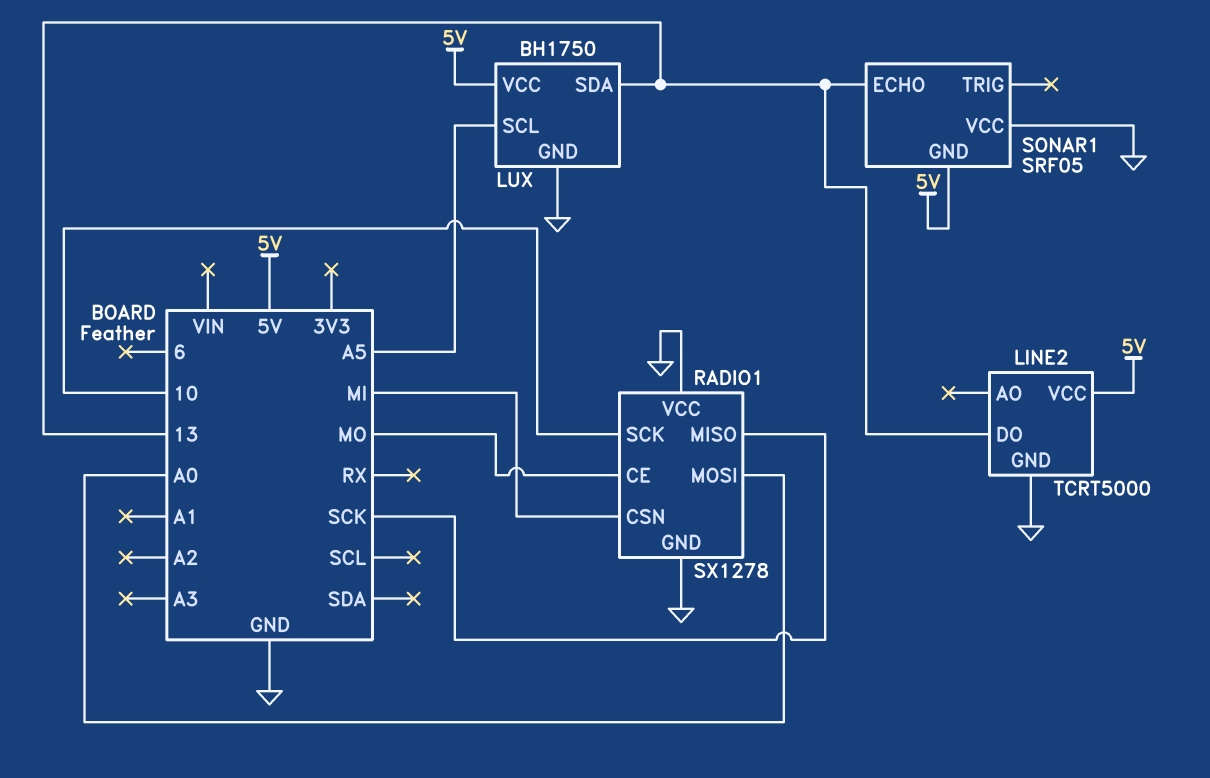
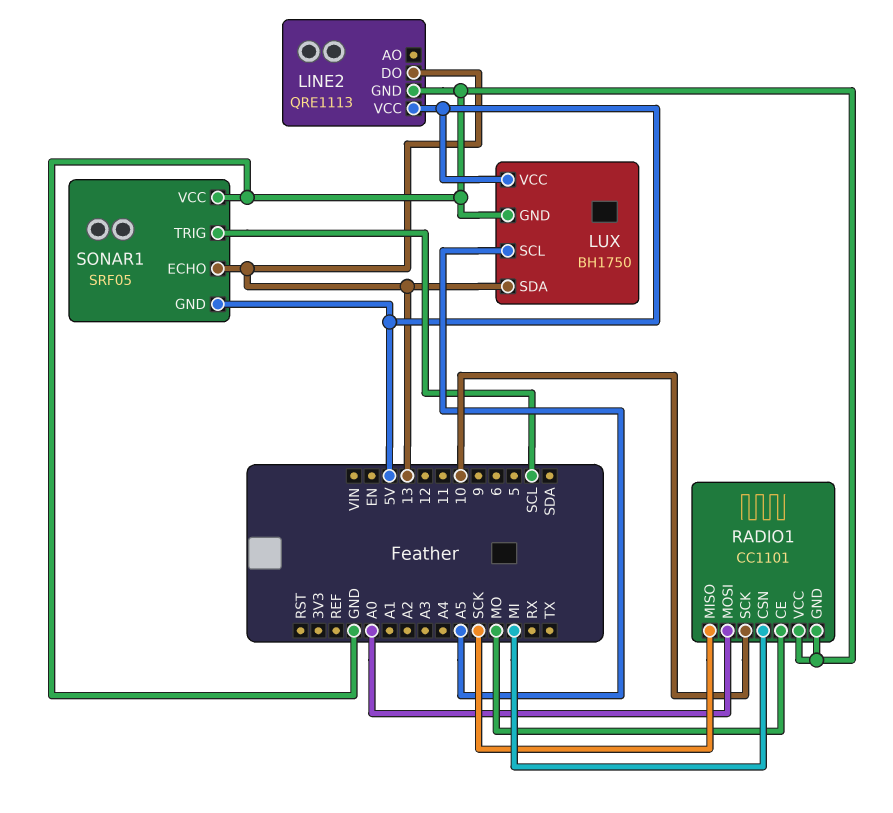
LINE2: TCRT5000 -> QRE1113
RADIO1: SX1278 -> CC1101
SONAR1 pin TRIG: none -> SCL

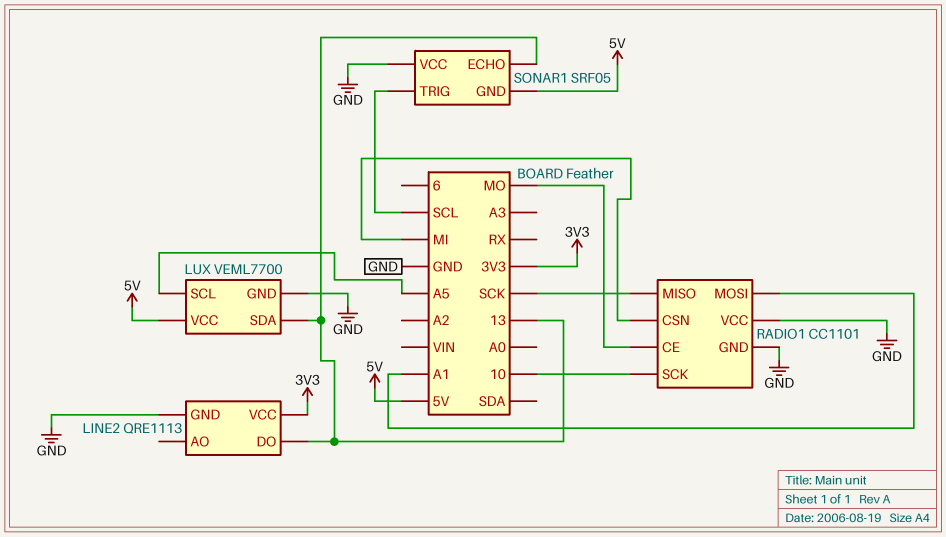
LINE2 pin VCC: 5V -> 3V3
LUX: BH1750 -> VEML7700
RADIO1 pin MOSI: A0 -> A1

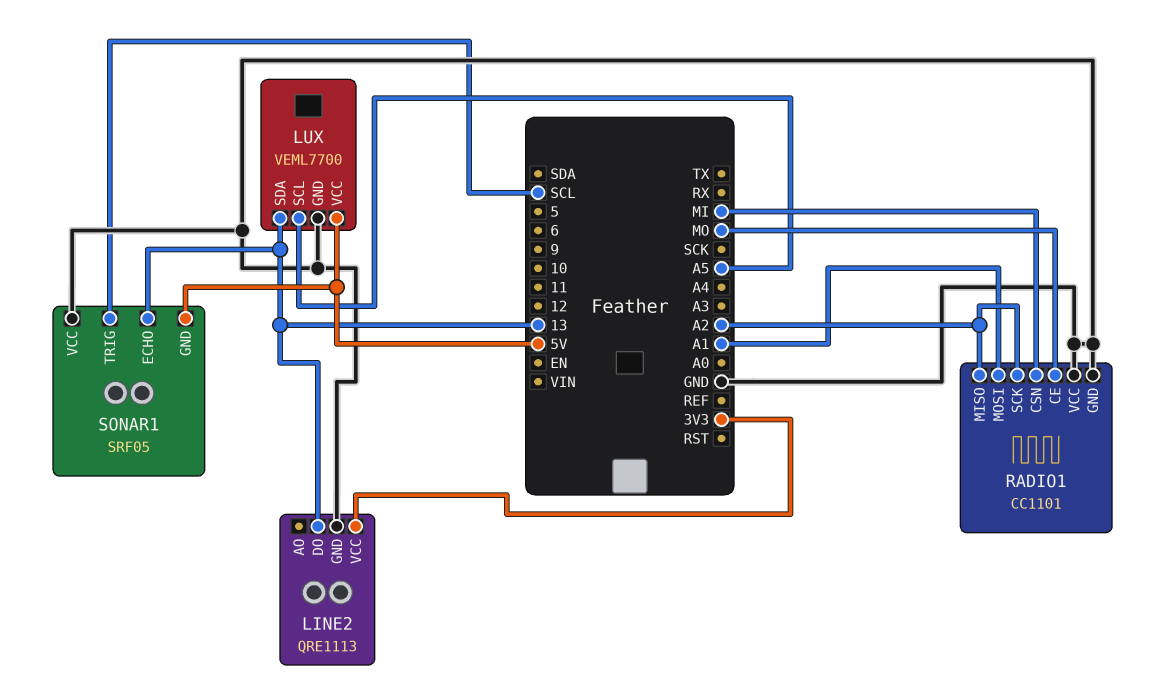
RADIO1 pin MISO: SCK -> A2
RADIO1 pin SCK: 10 -> A2

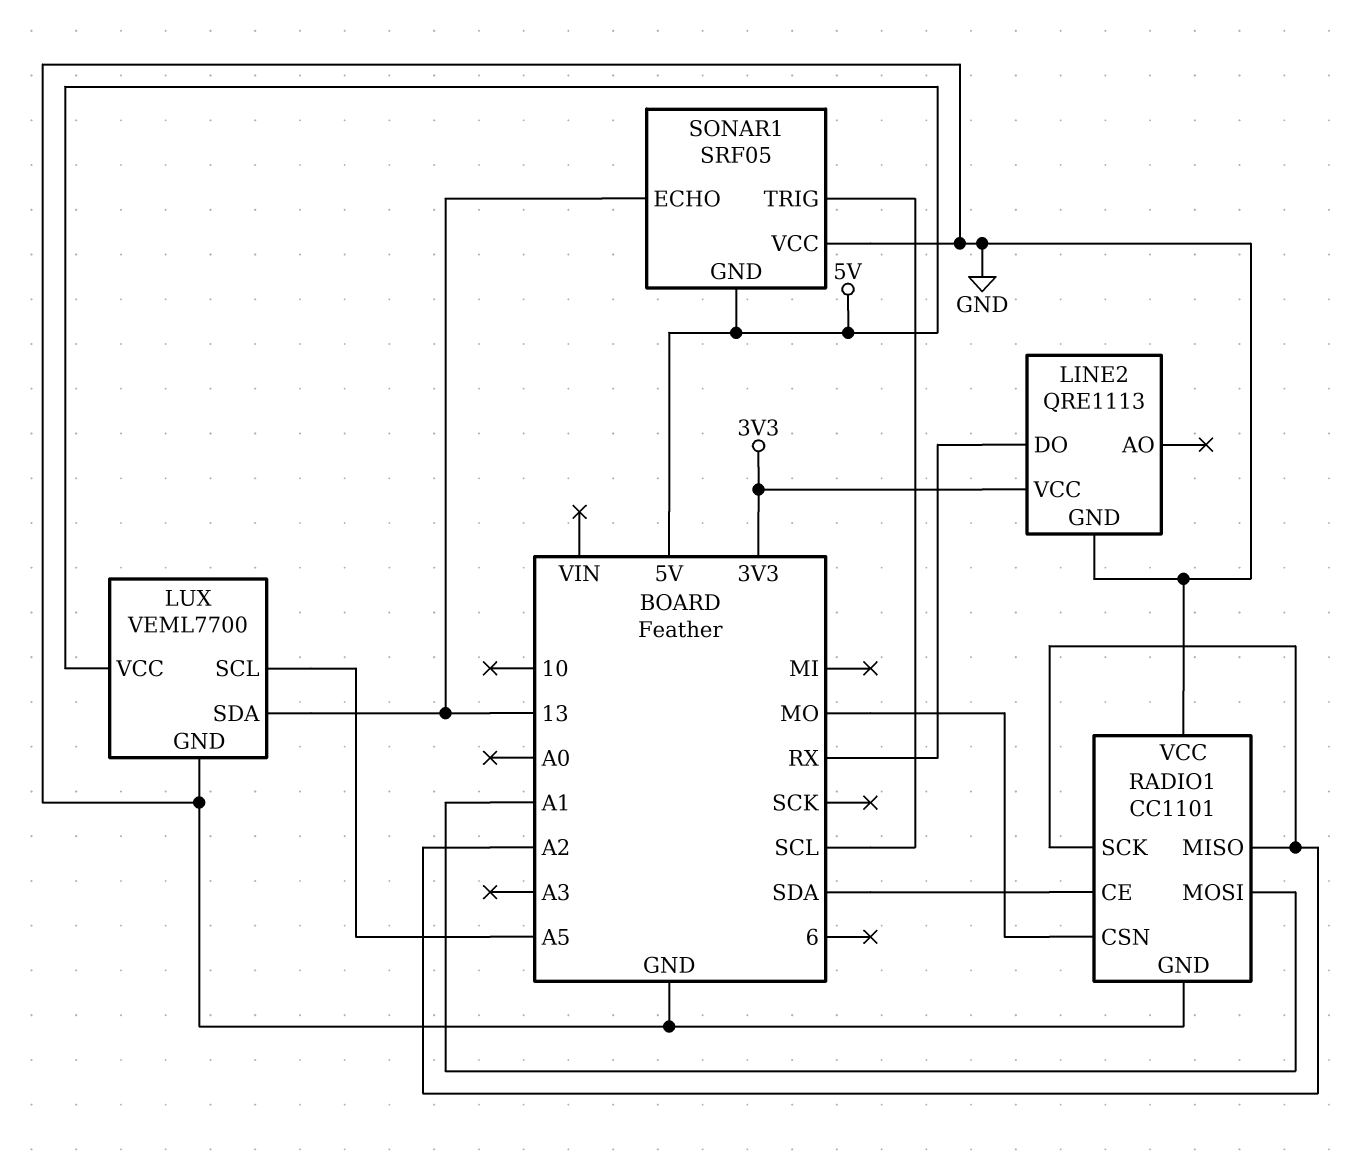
LINE2 pin DO: 13 -> RX
RADIO1 pin CE: MO -> SDA
RADIO1 pin CSN: MI -> MO

